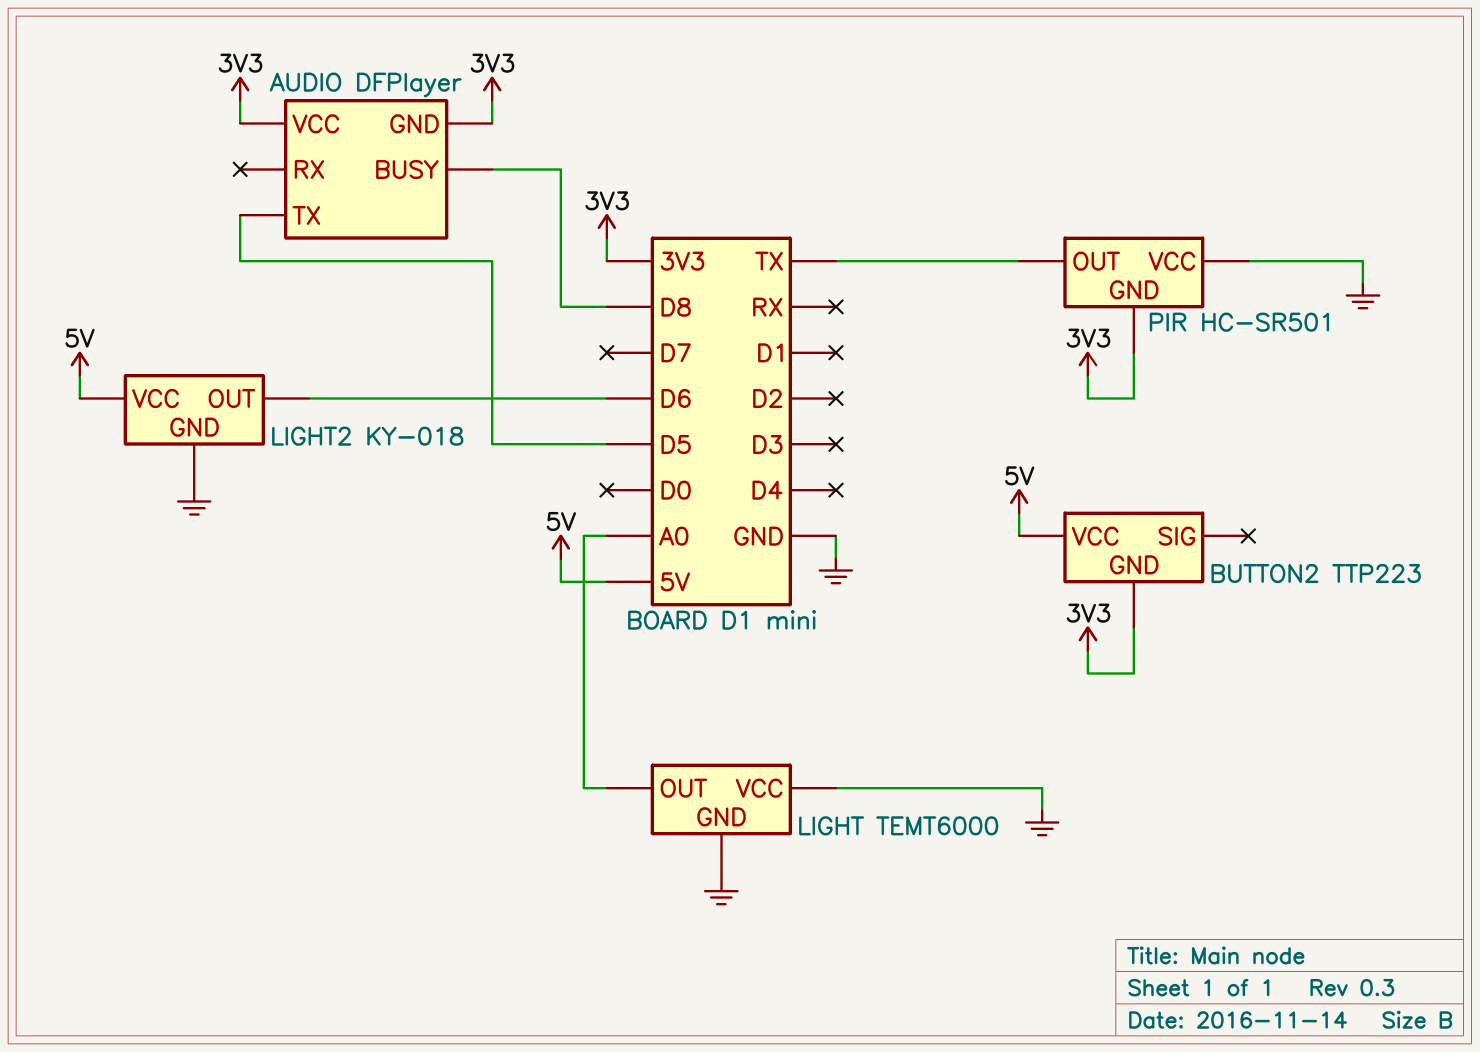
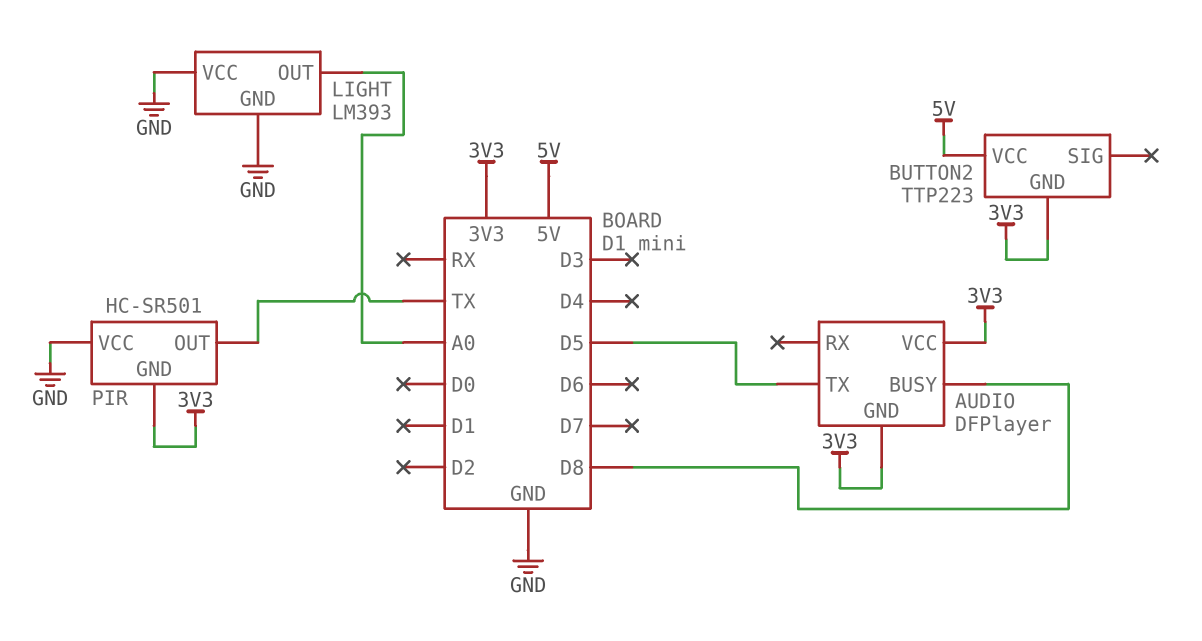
LIGHT: TEMT6000 -> LM393
LIGHT2: KY-018 -> none
LIGHT2 pin GND: GND -> none
LIGHT2 pin OUT: D6 -> none
LIGHT2 pin VCC: 5V -> none

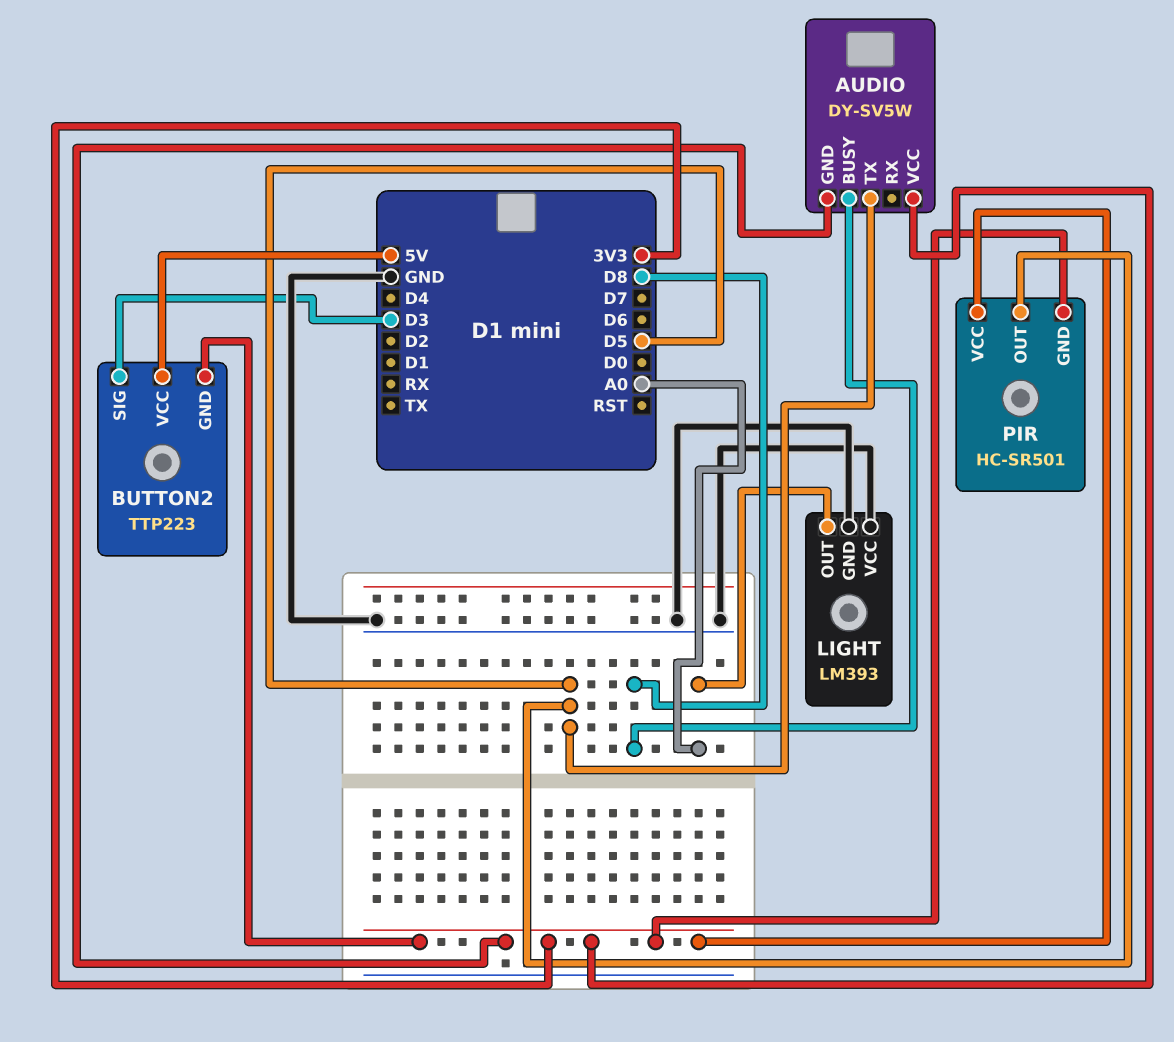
AUDIO: DFPlayer -> DY-SV5W
BUTTON2 pin SIG: none -> D3
PIR pin OUT: TX -> D5
PIR pin VCC: GND -> 3V3

